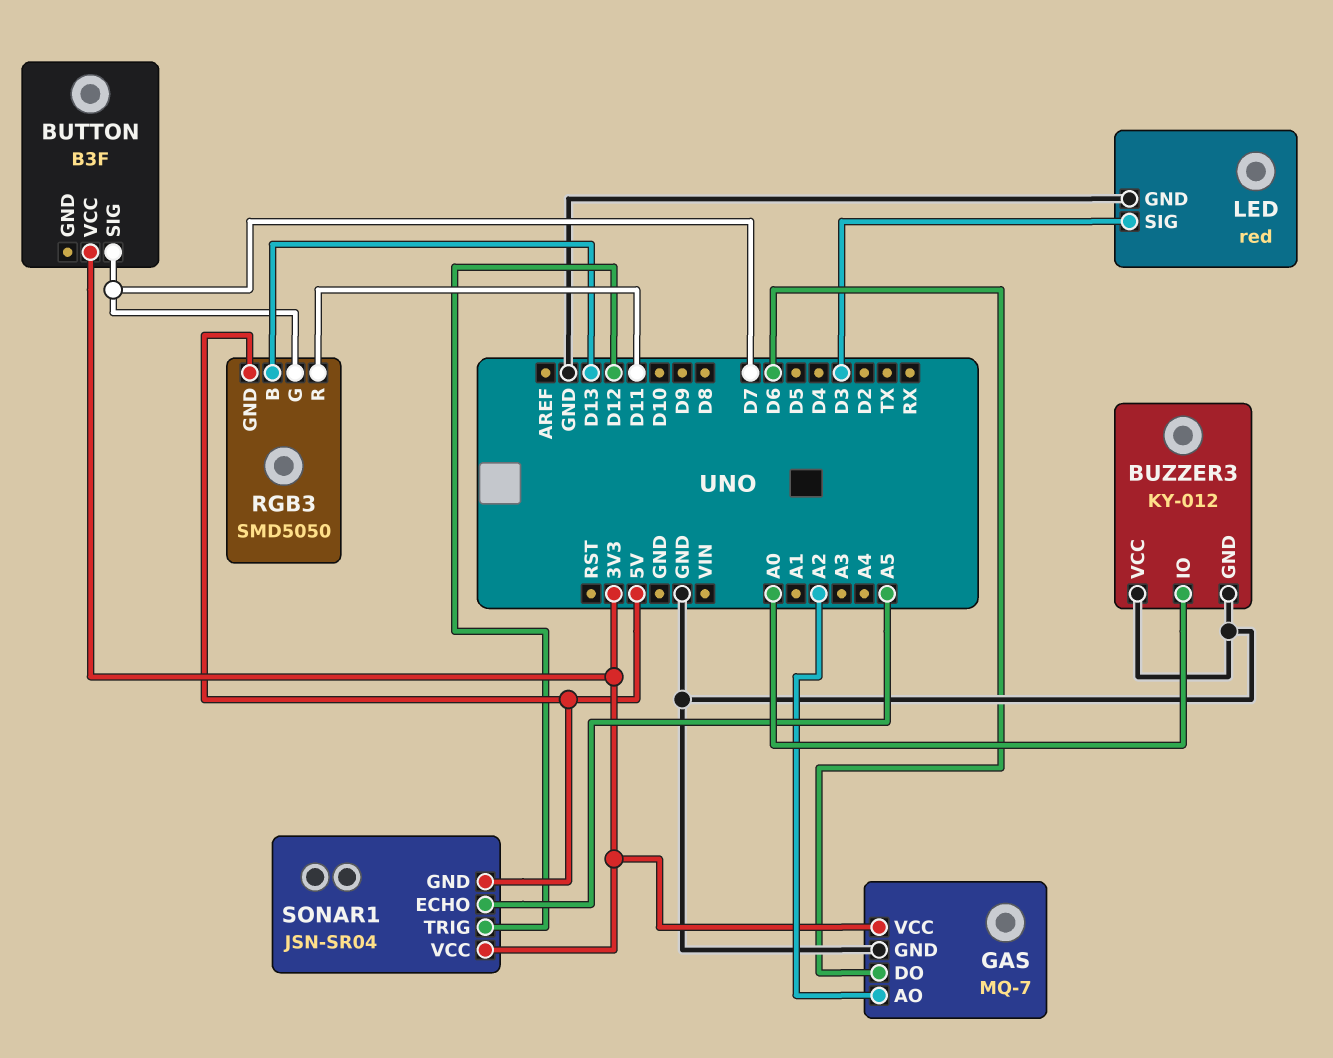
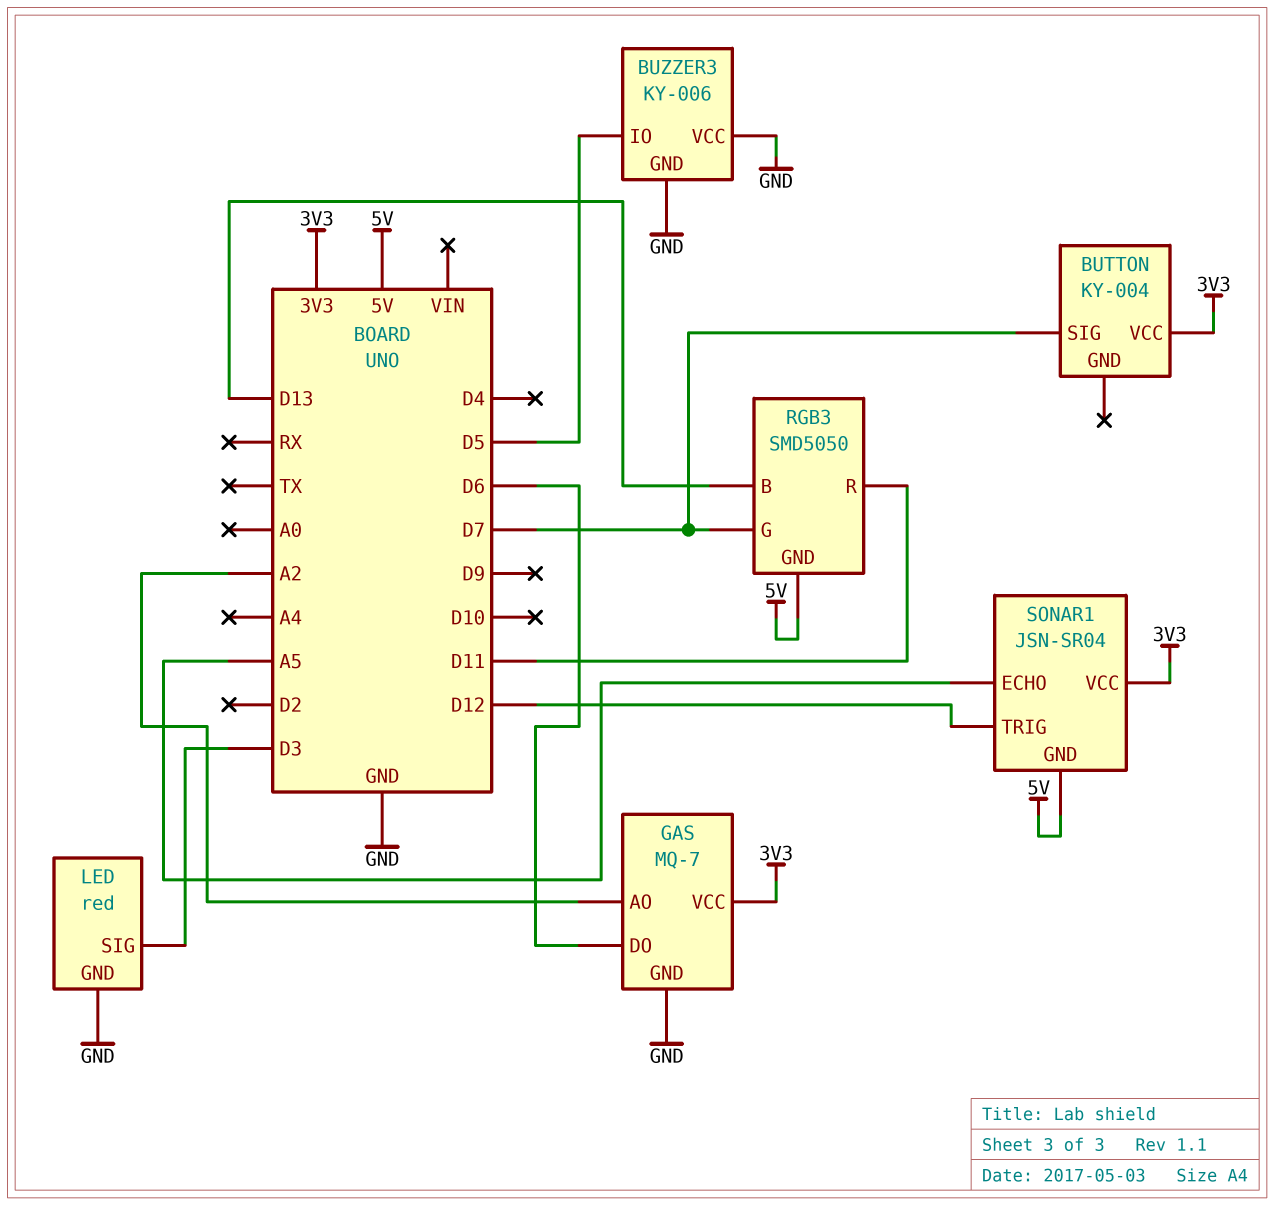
BUTTON: B3F -> KY-004
BUZZER3: KY-012 -> KY-006
BUZZER3 pin IO: A0 -> D5

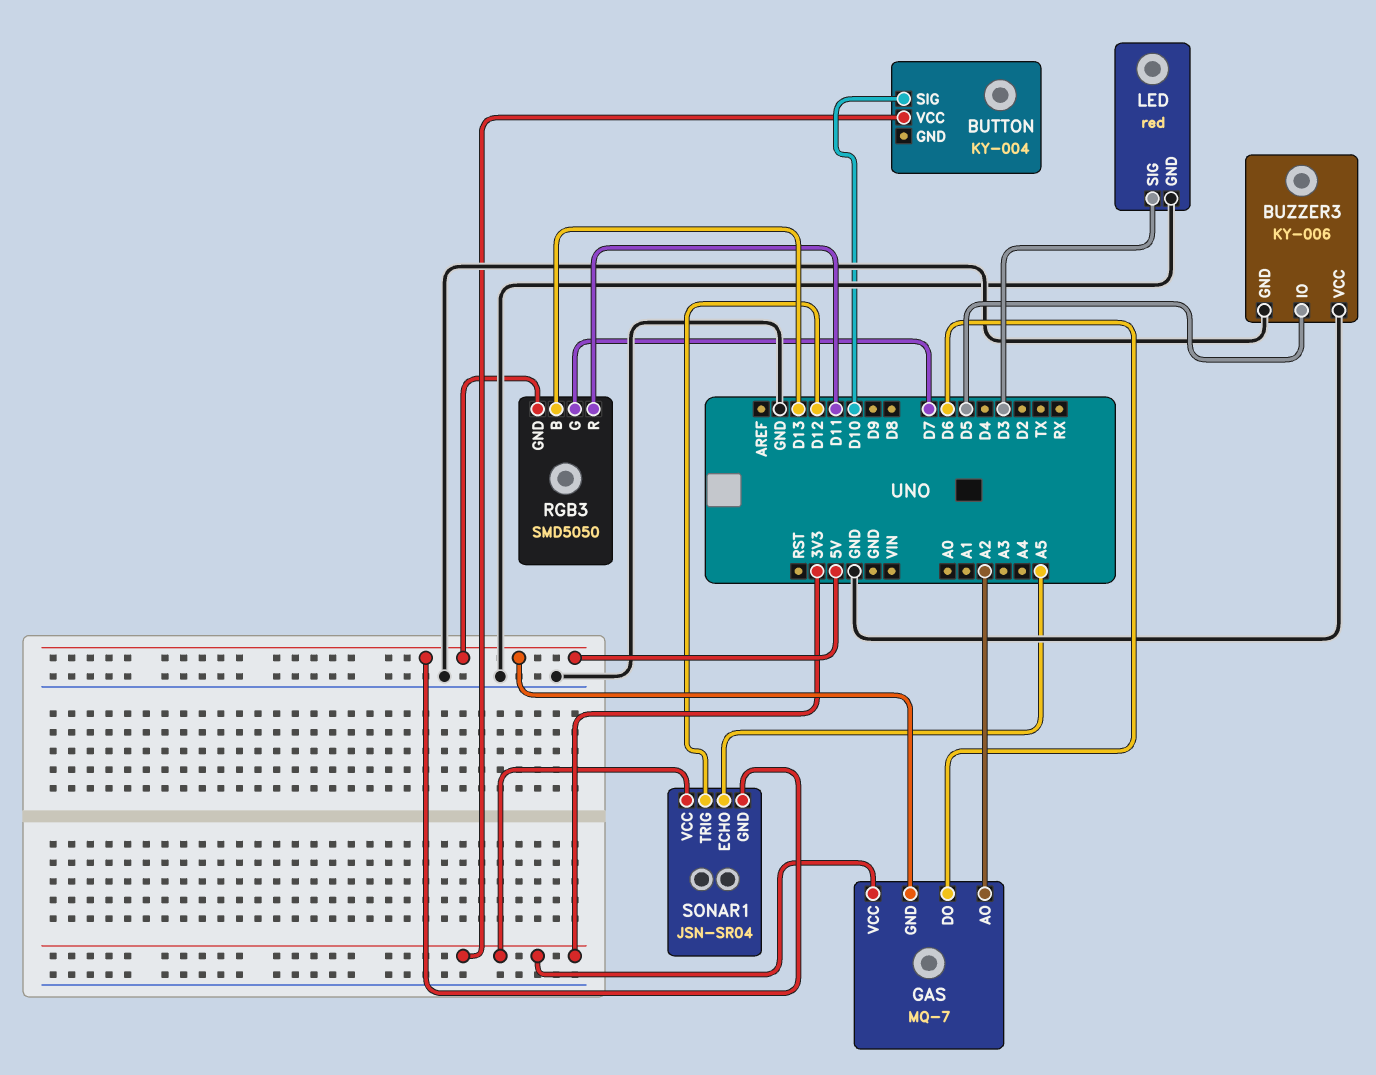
BUTTON pin SIG: D7 -> D10
GAS pin GND: GND -> 5V

